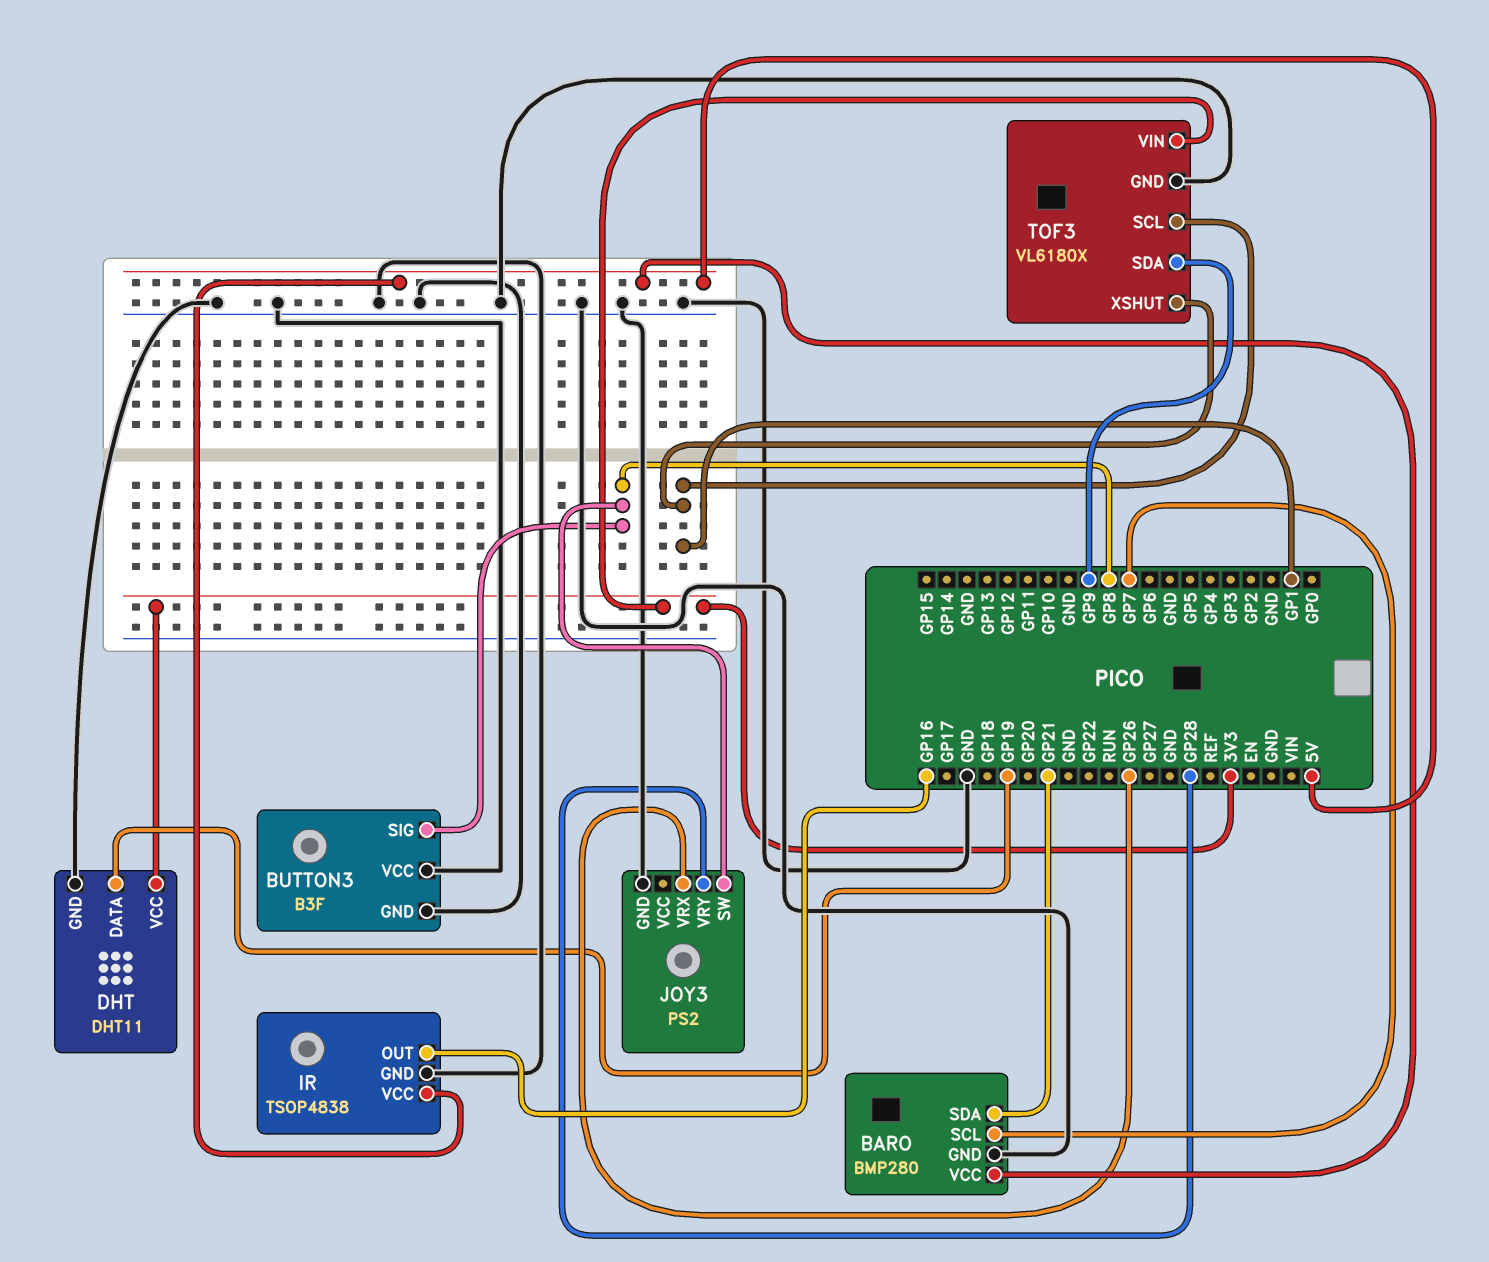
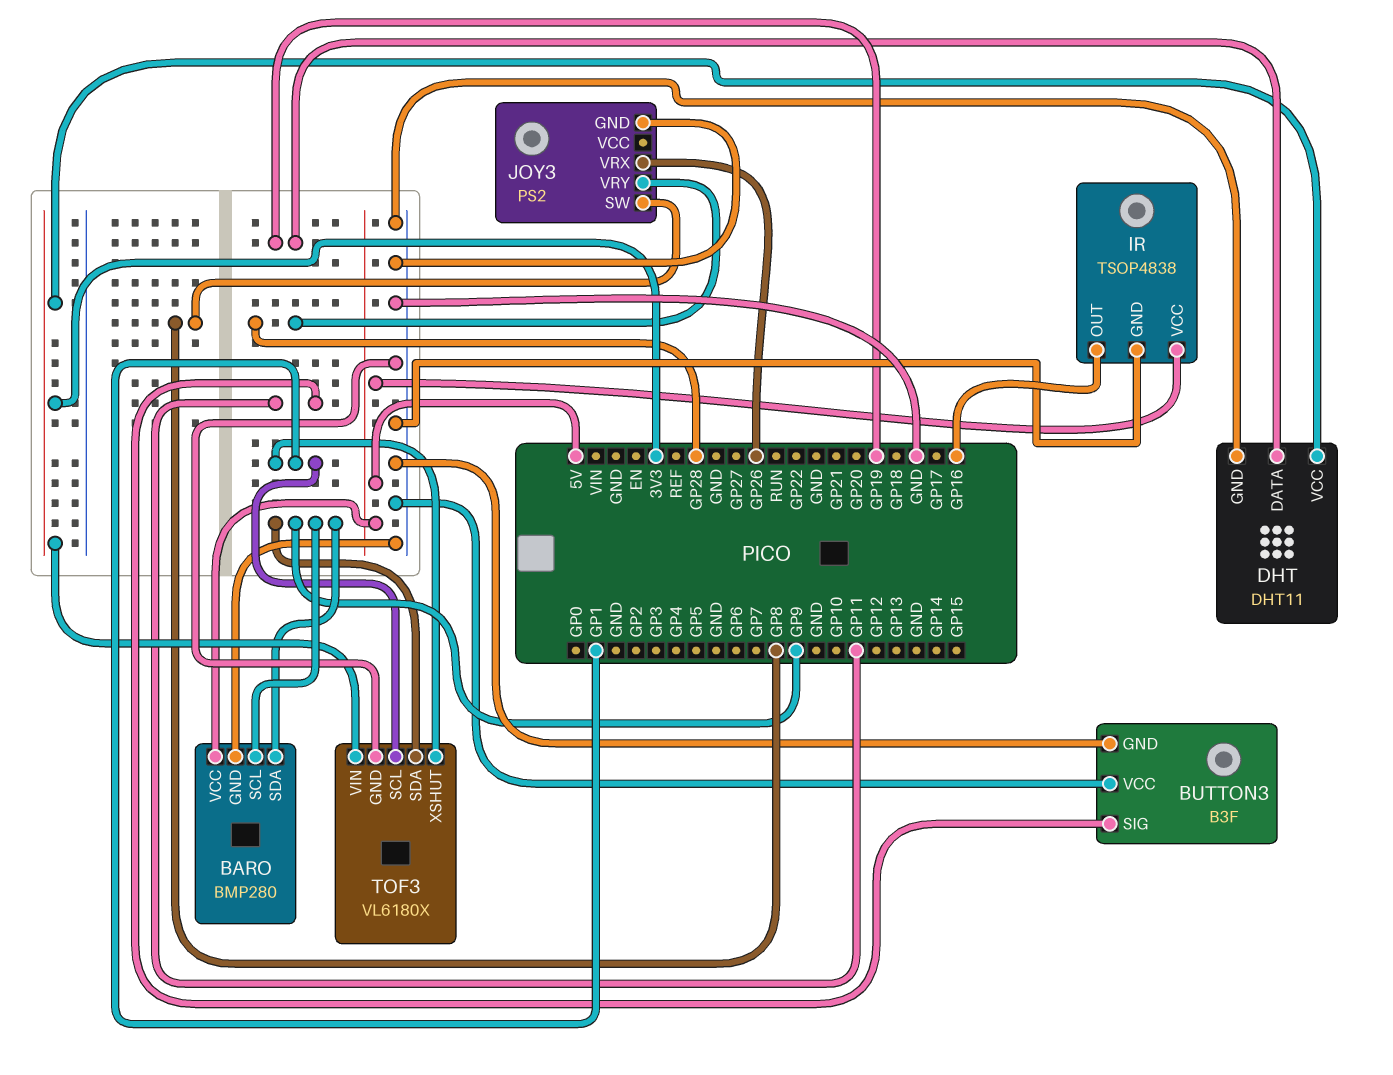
BARO pin SCL: GP7 -> GP9
BARO pin SDA: GP21 -> GP9
BUTTON3 pin SIG: GP8 -> GP11

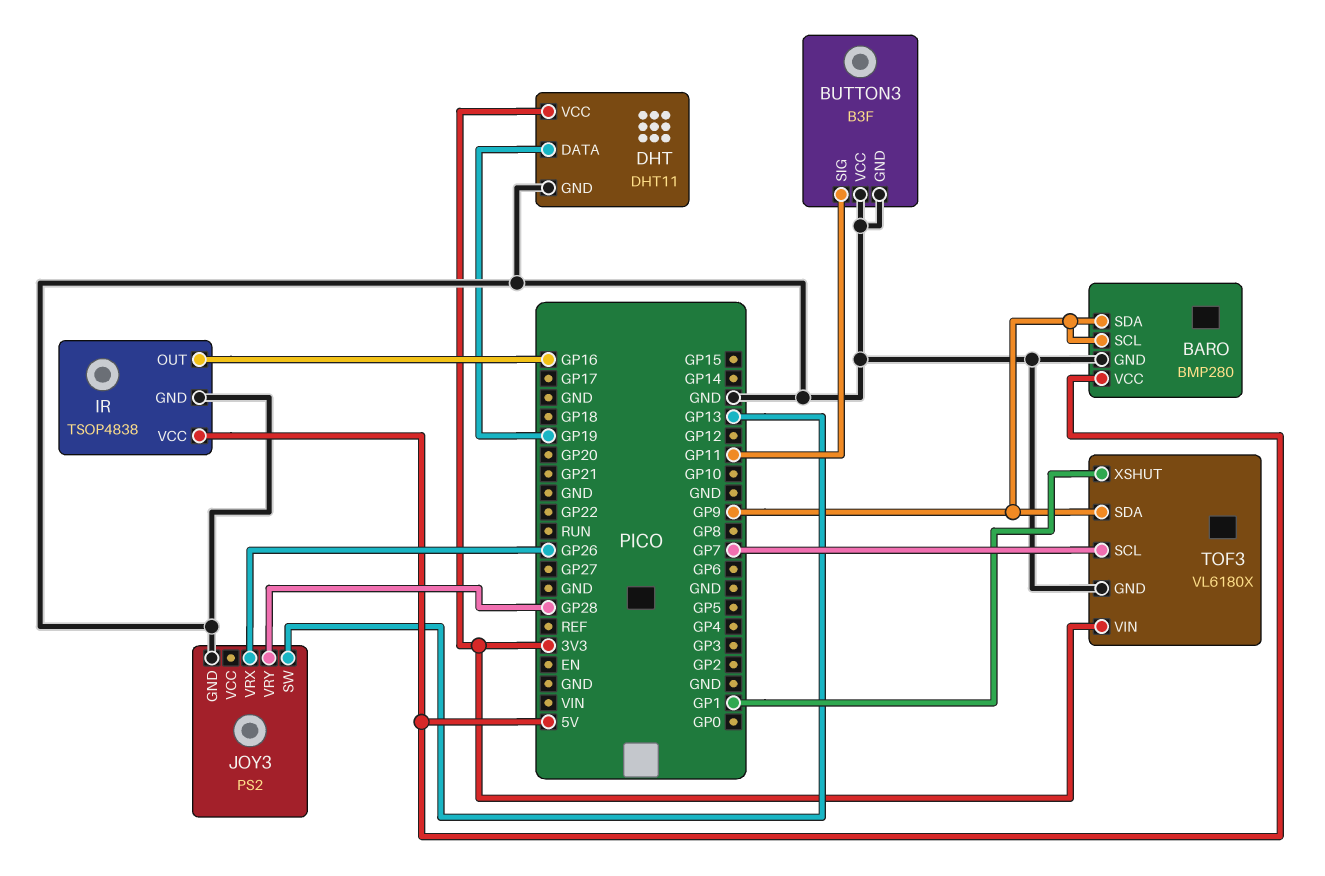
JOY3 pin SW: GP8 -> GP13
TOF3 pin SCL: GP1 -> GP7

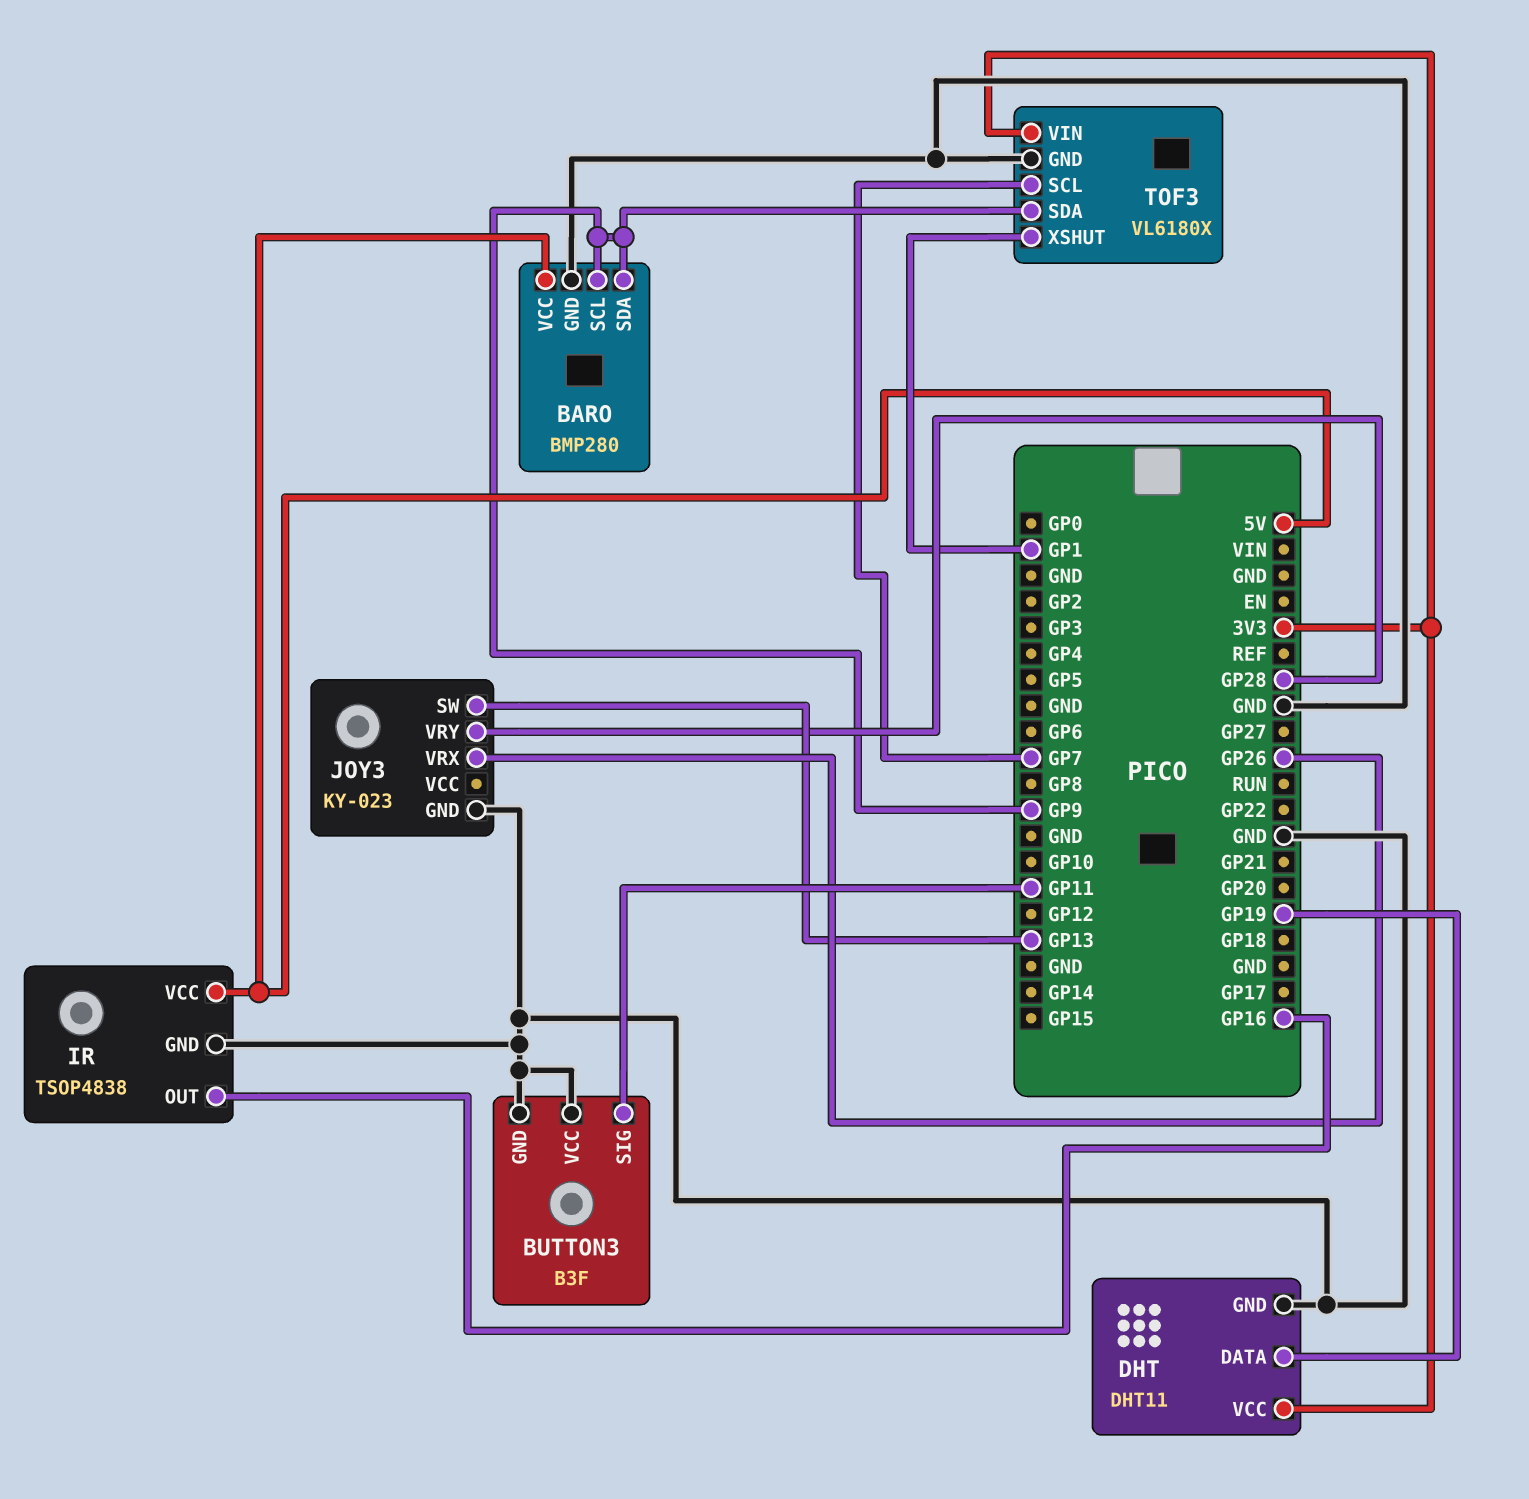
JOY3: PS2 -> KY-023

